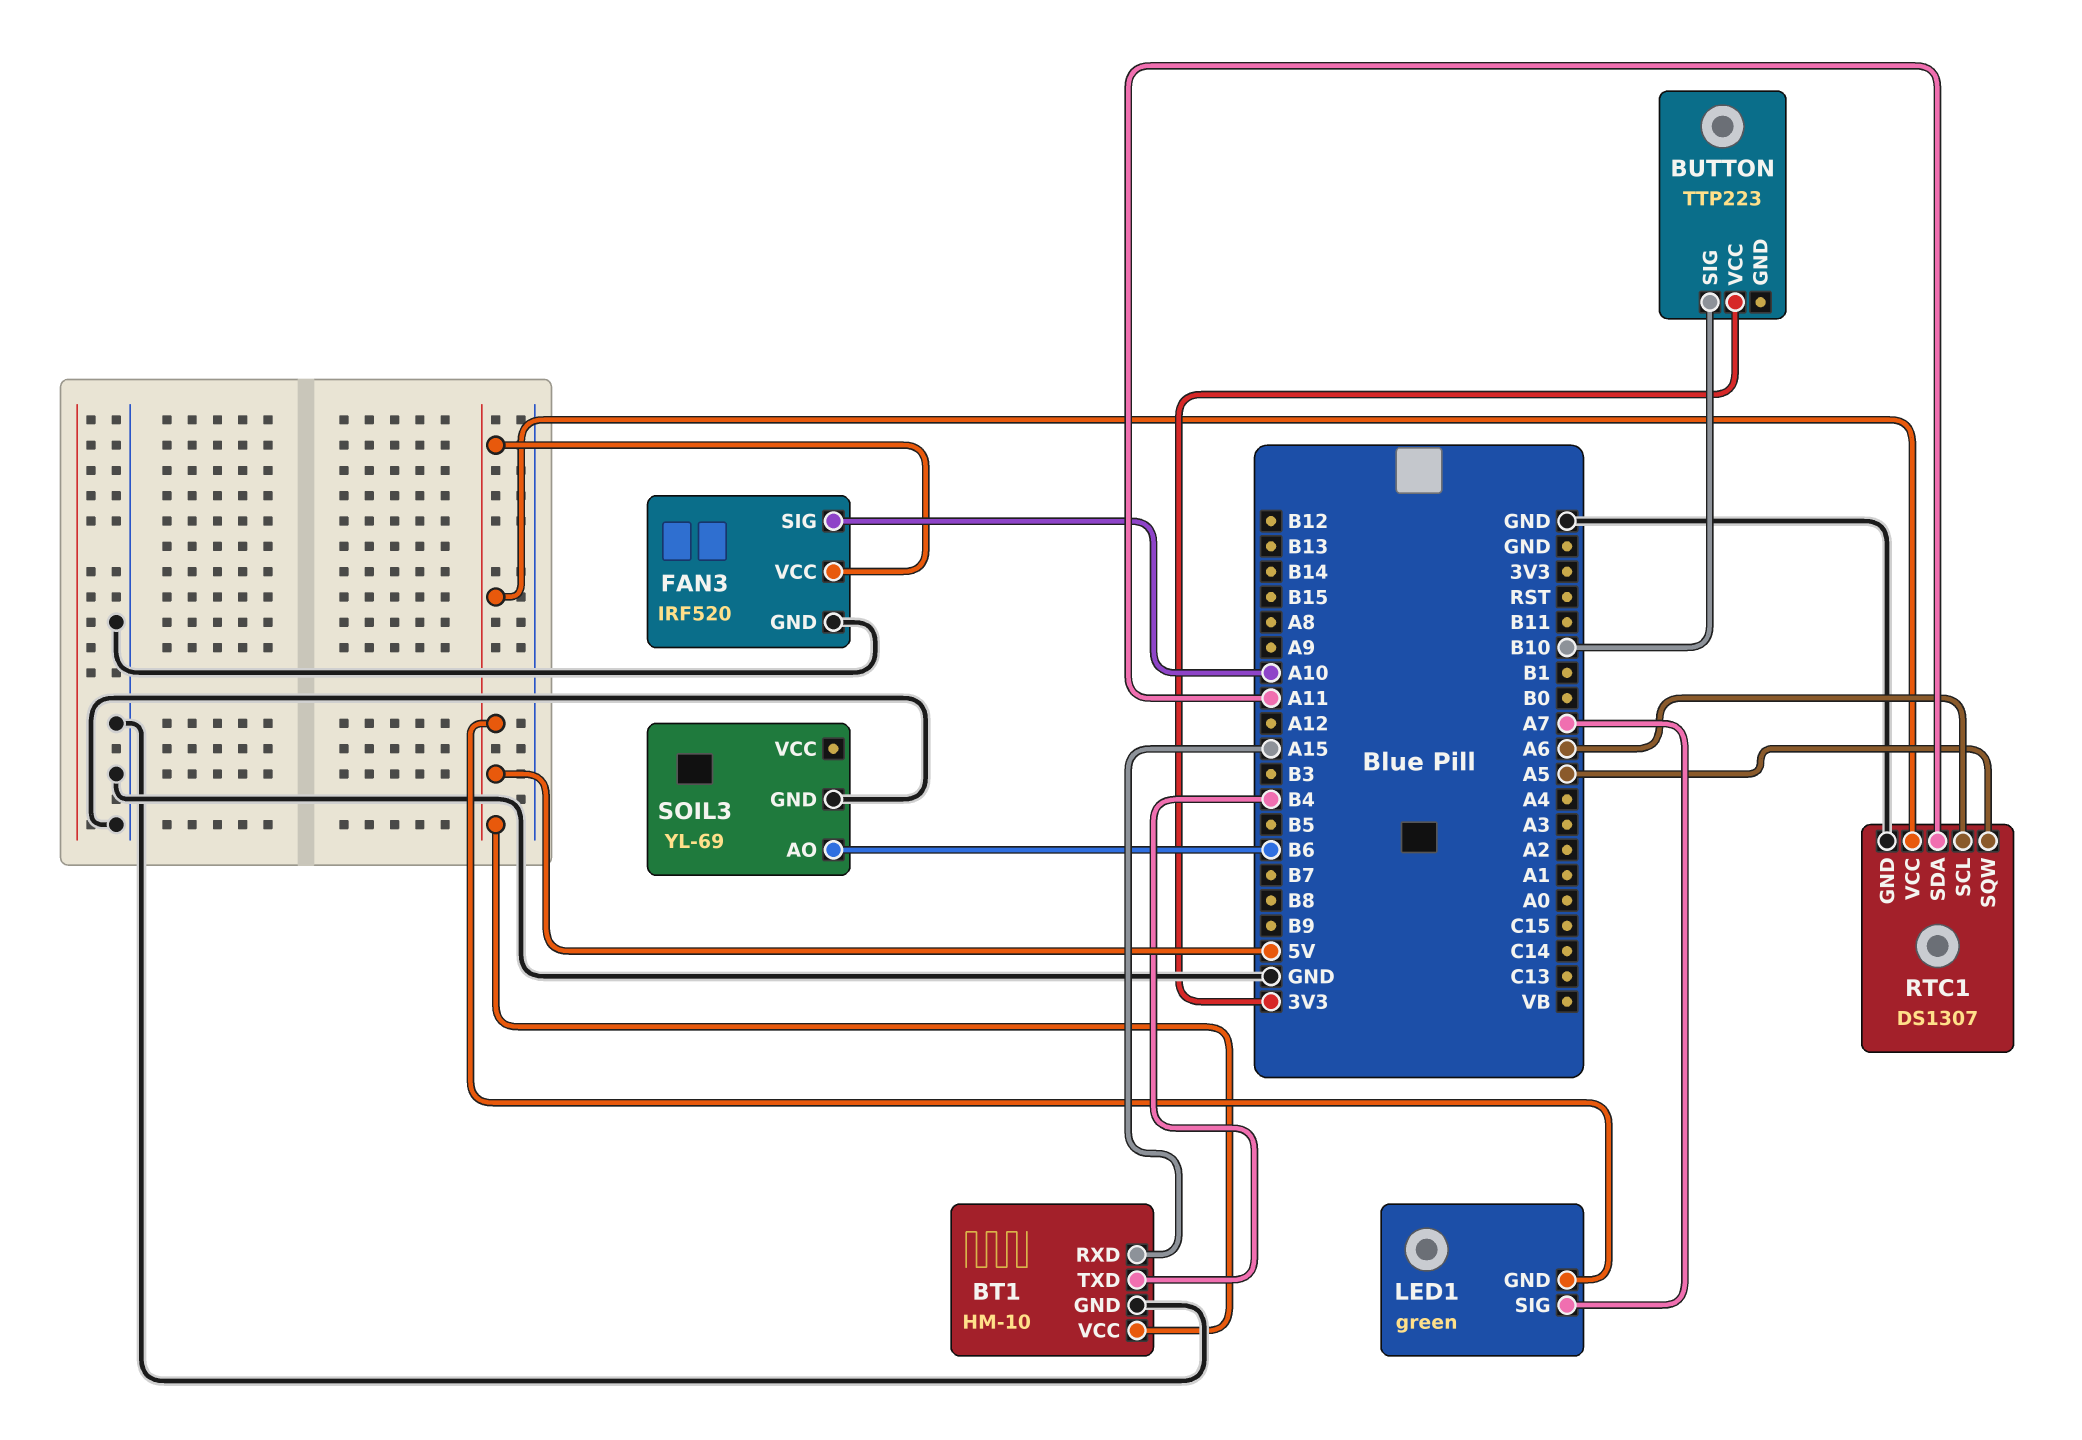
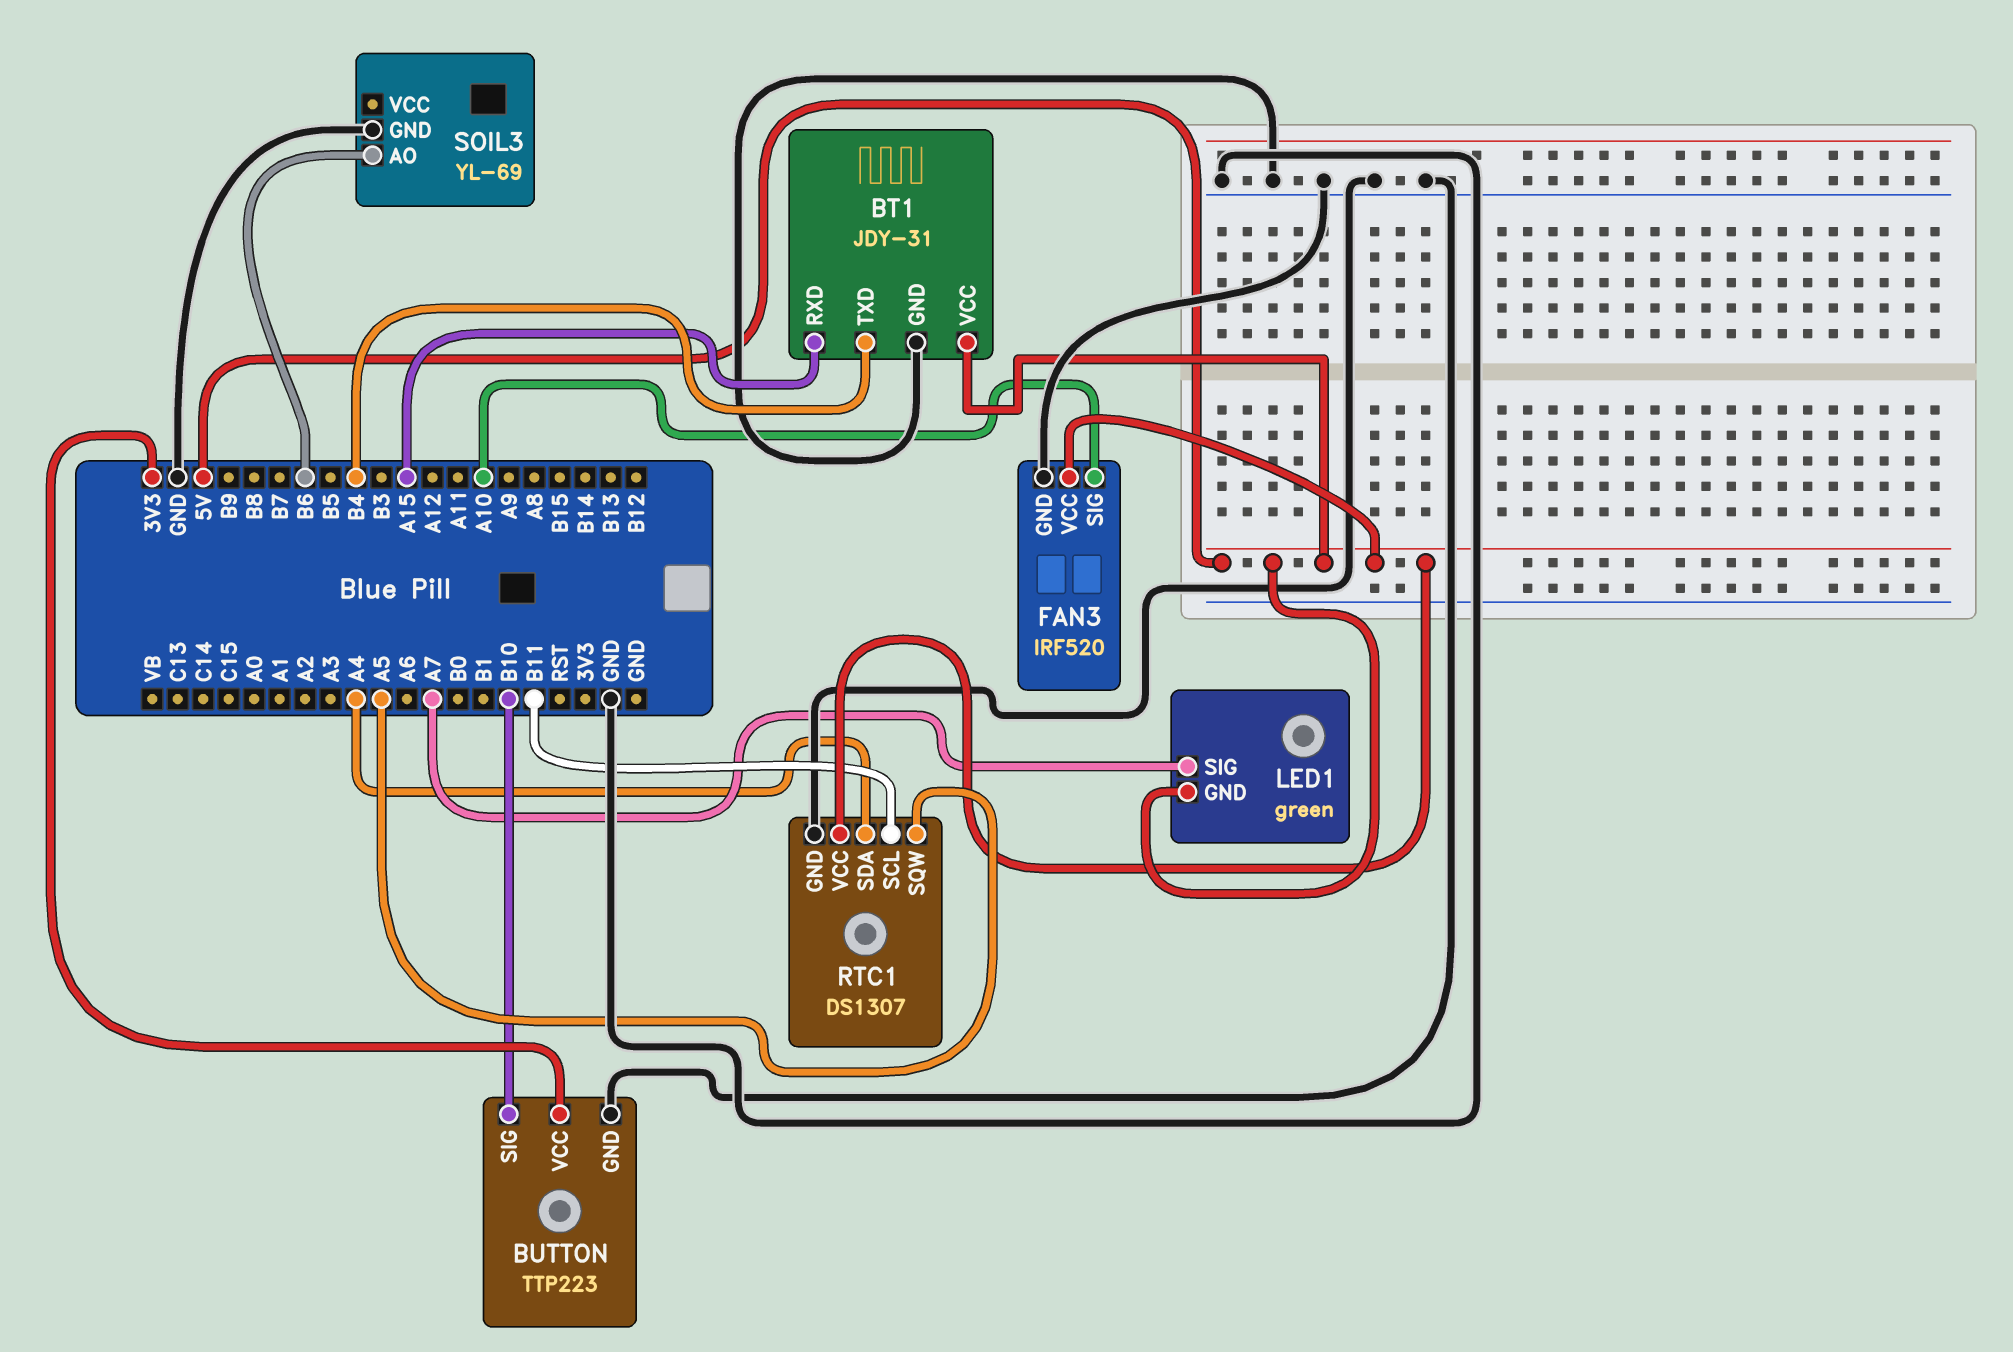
BT1: HM-10 -> JDY-31
BUTTON pin GND: none -> GND
RTC1 pin SCL: A6 -> B11
RTC1 pin SDA: A11 -> A4

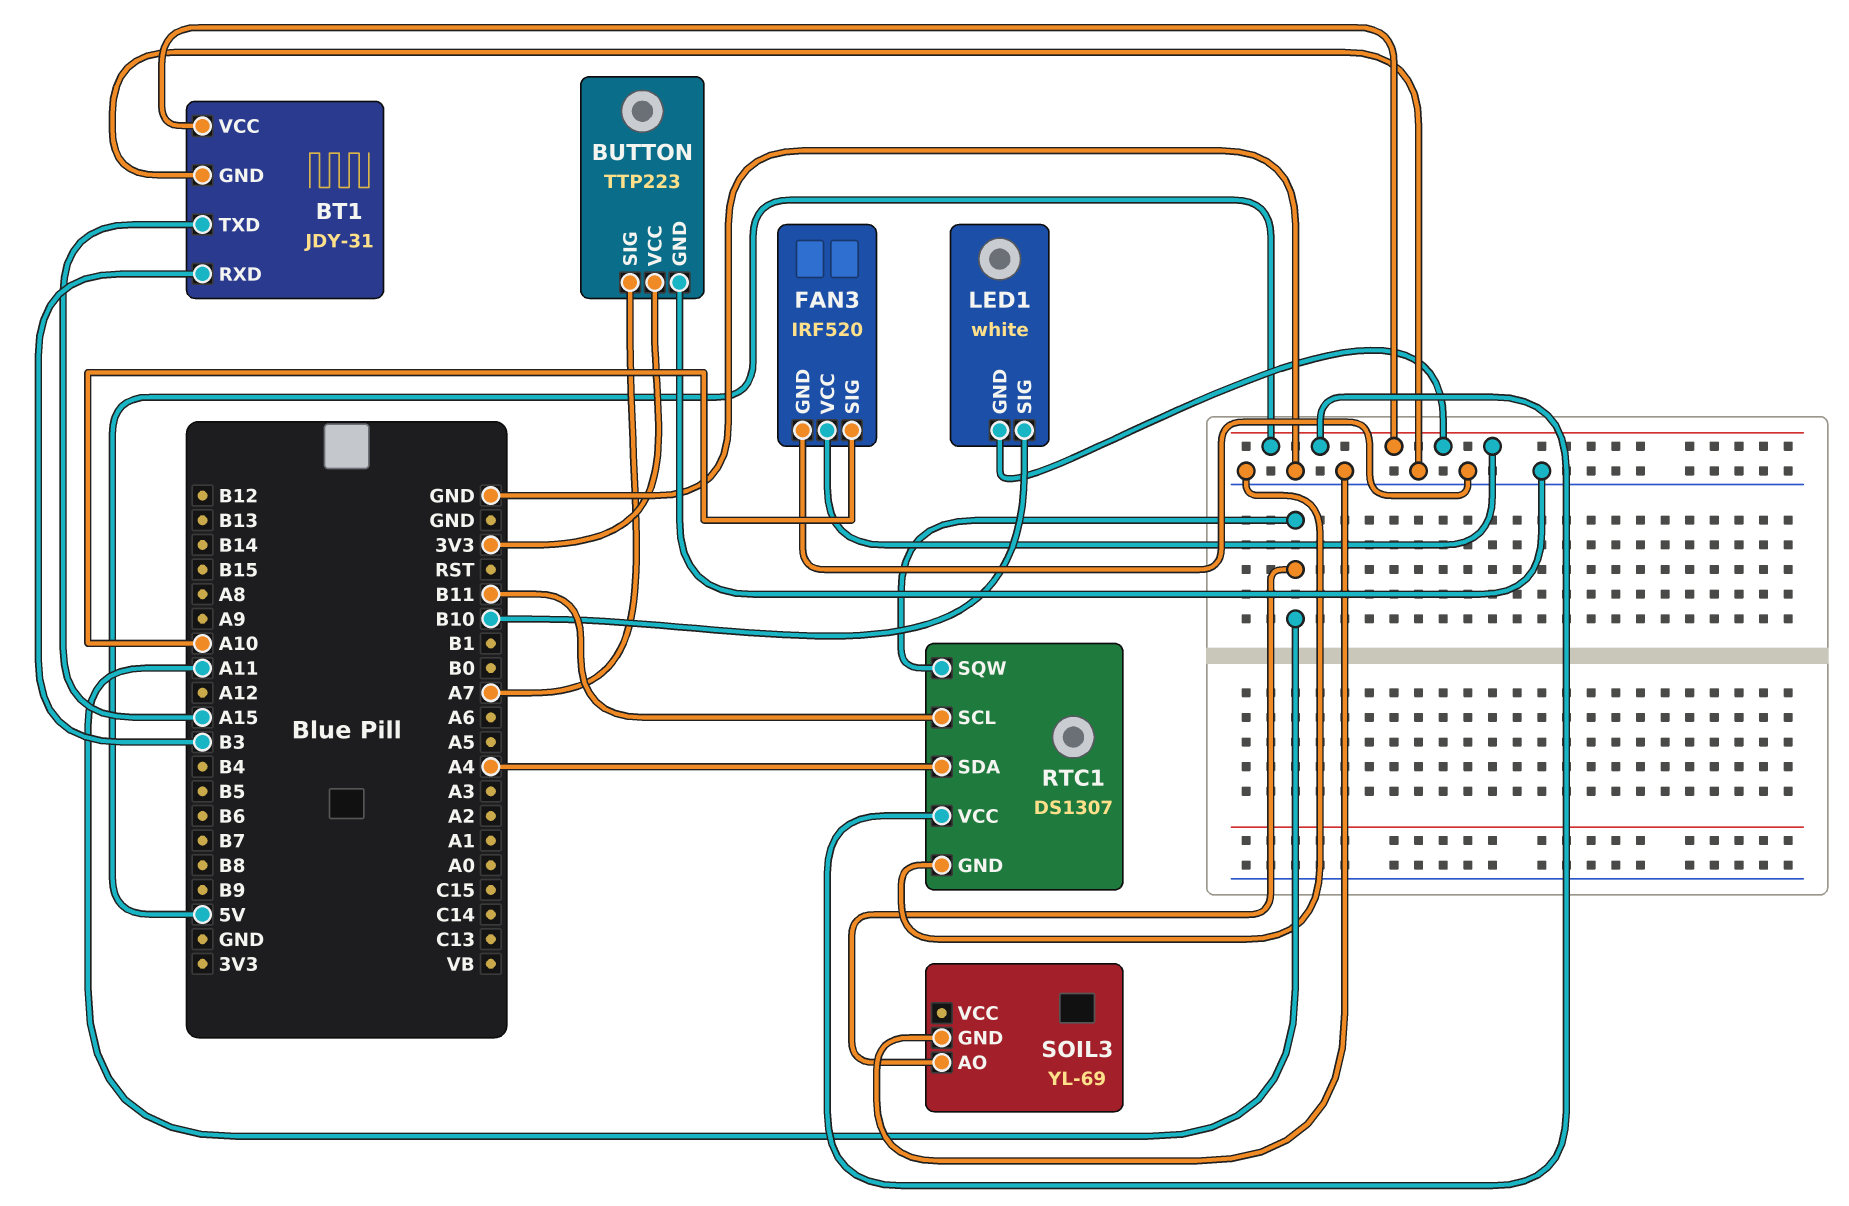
BT1 pin RXD: A15 -> B3
BT1 pin TXD: B4 -> A15
BUTTON pin SIG: B10 -> A7
LED1: green -> white
LED1 pin SIG: A7 -> B10
RTC1 pin SQW: A5 -> A11
SOIL3 pin AO: B6 -> A11

